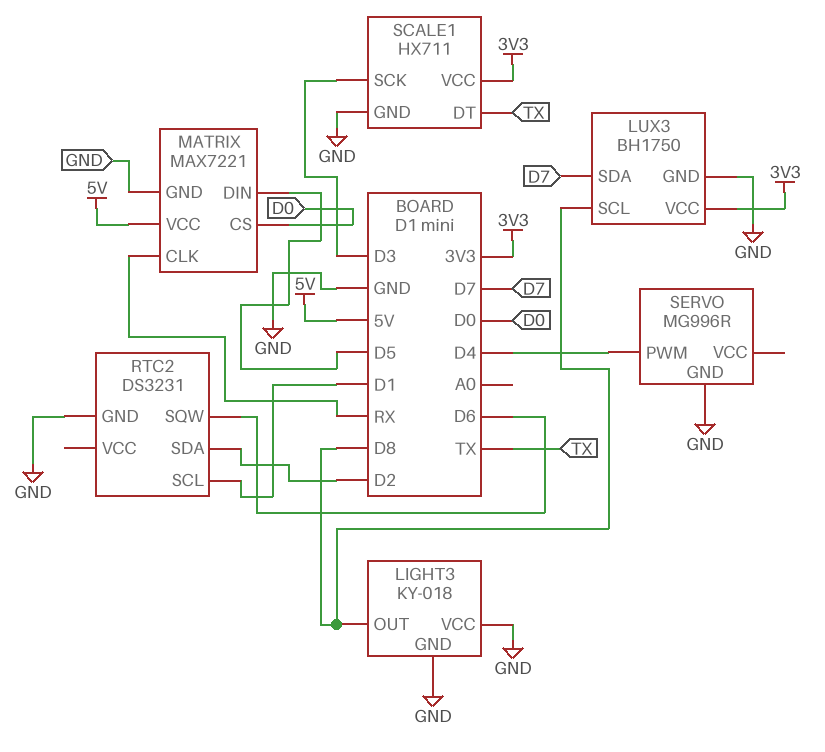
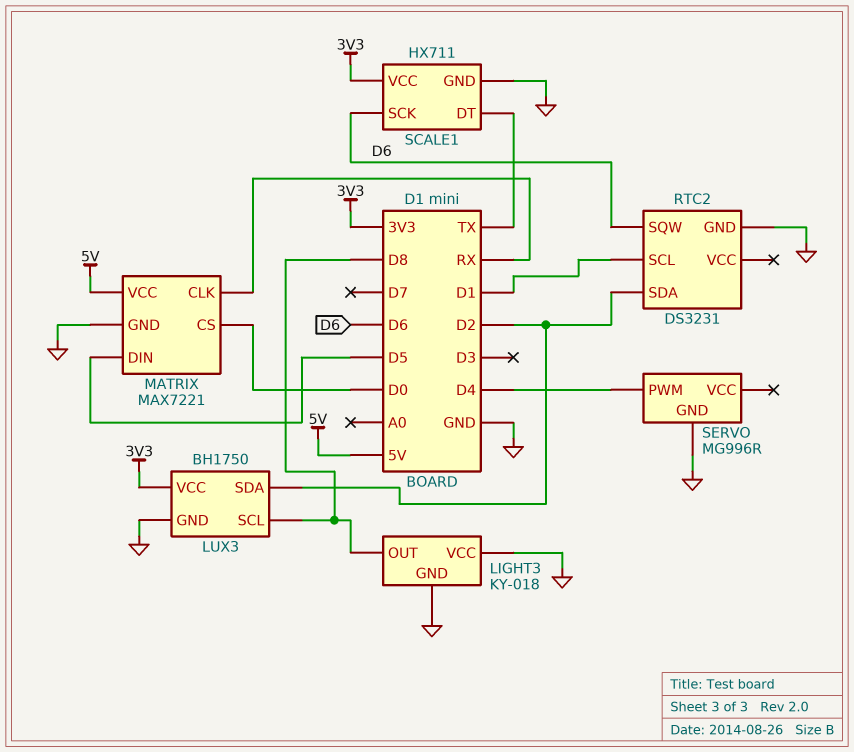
LUX3 pin SDA: D7 -> D2
SCALE1 pin SCK: D3 -> D6

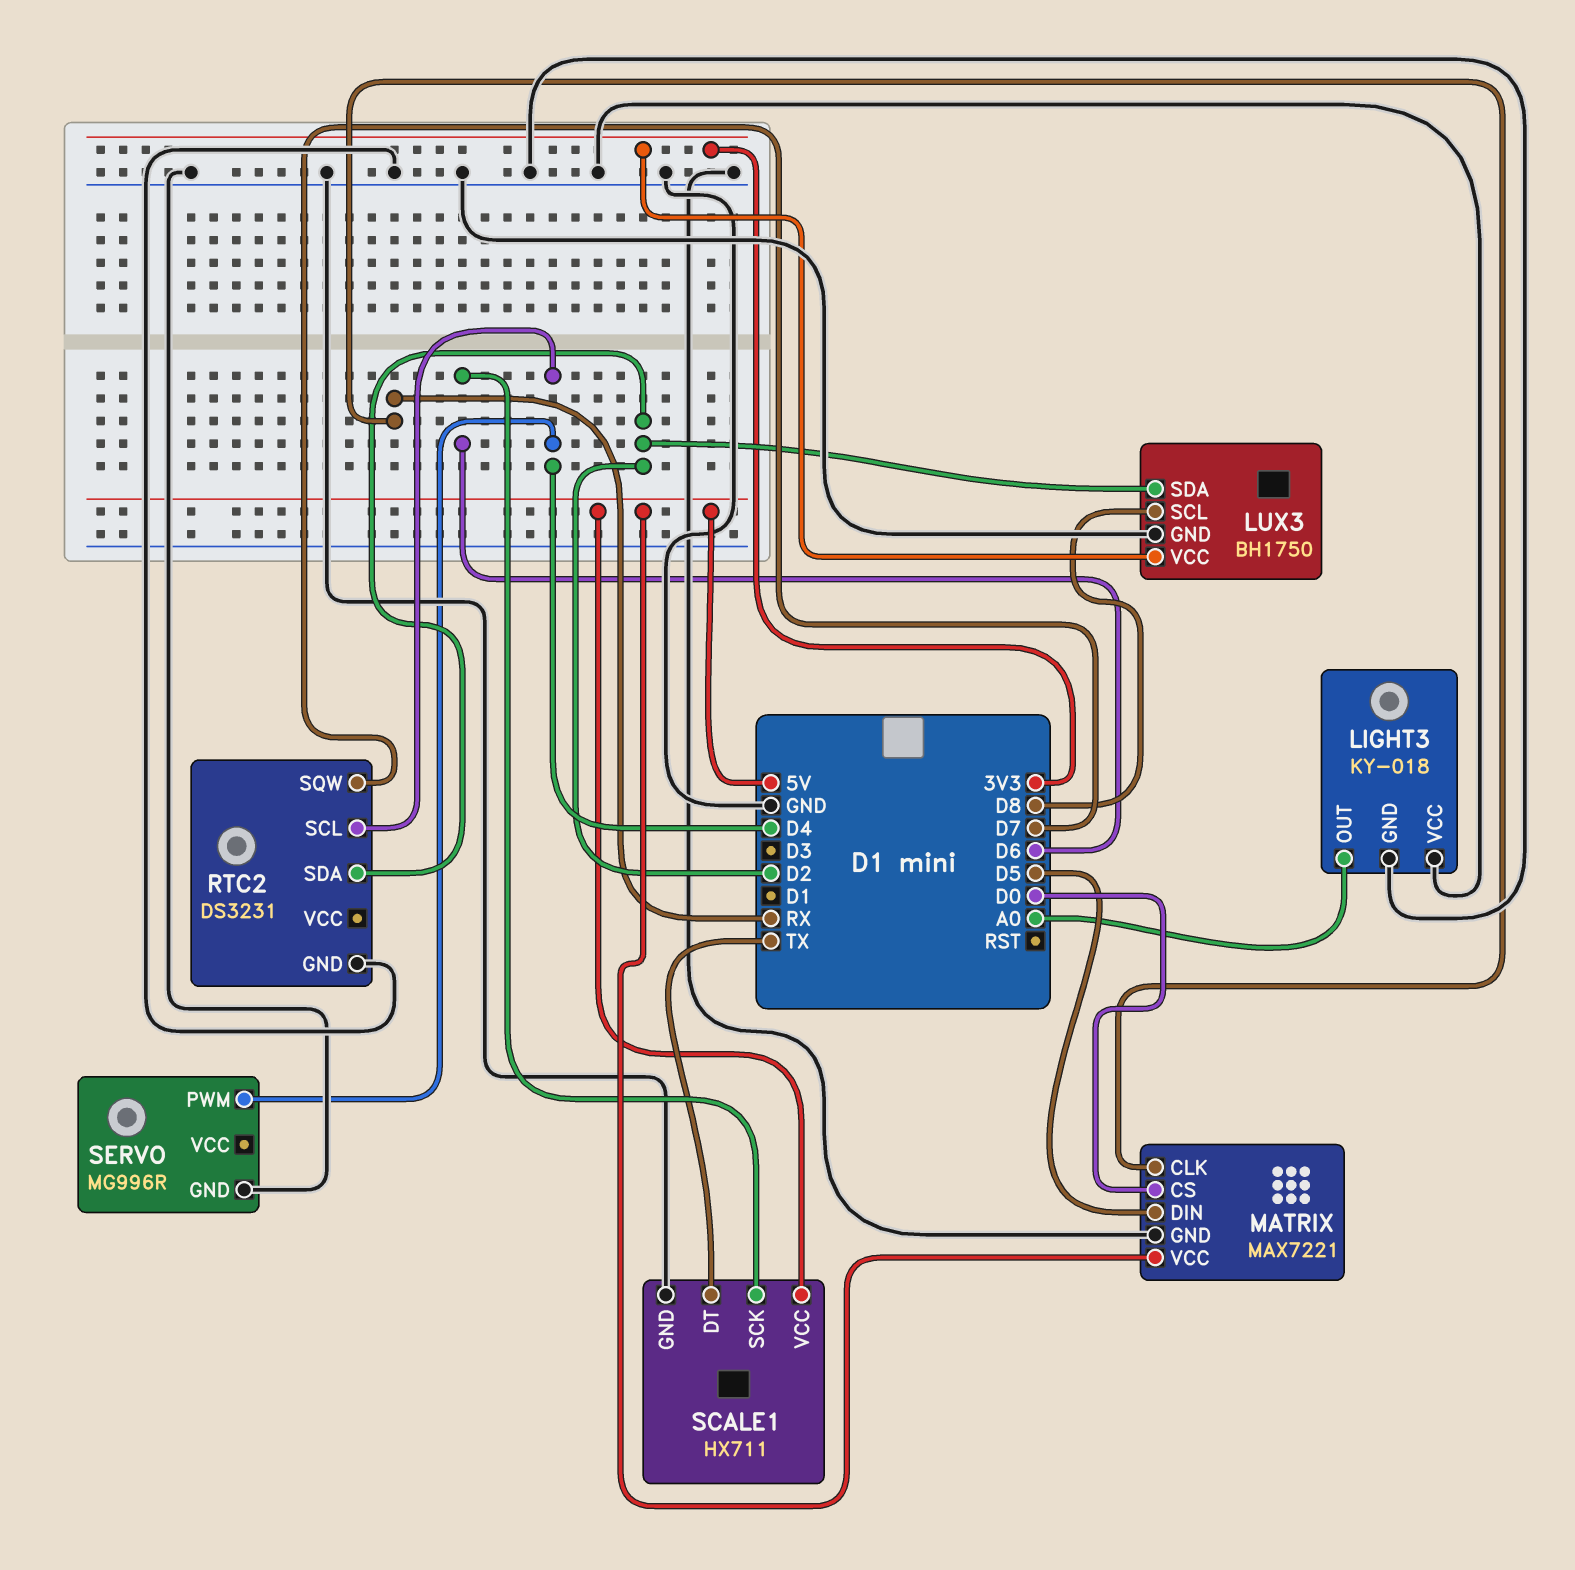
LIGHT3 pin OUT: D8 -> A0
RTC2 pin SCL: D1 -> D4
RTC2 pin SQW: D6 -> D7
SCALE1 pin VCC: 3V3 -> 5V

